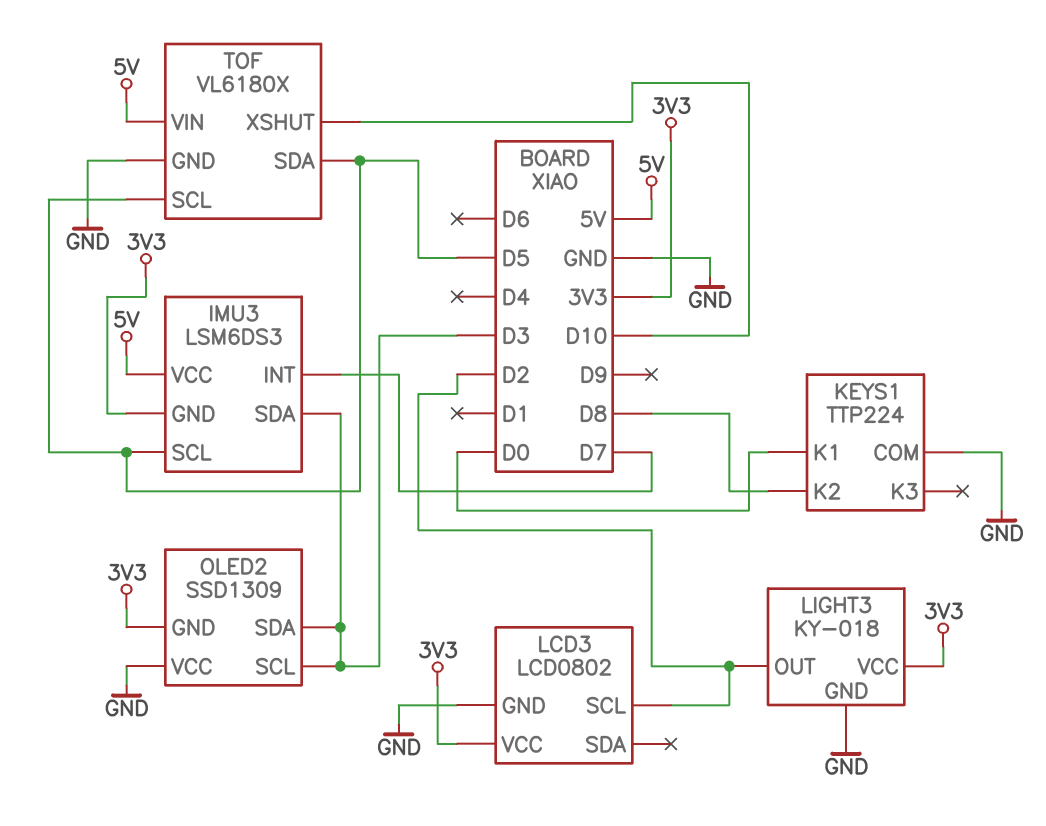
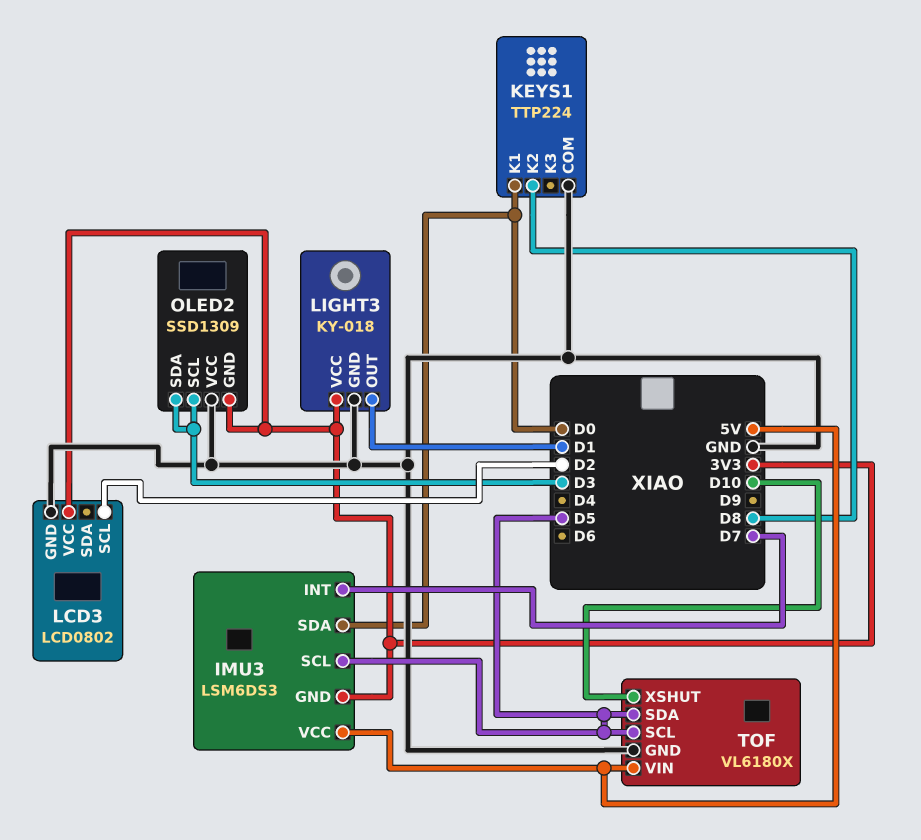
IMU3 pin SDA: D3 -> D0
LIGHT3 pin OUT: D2 -> D1

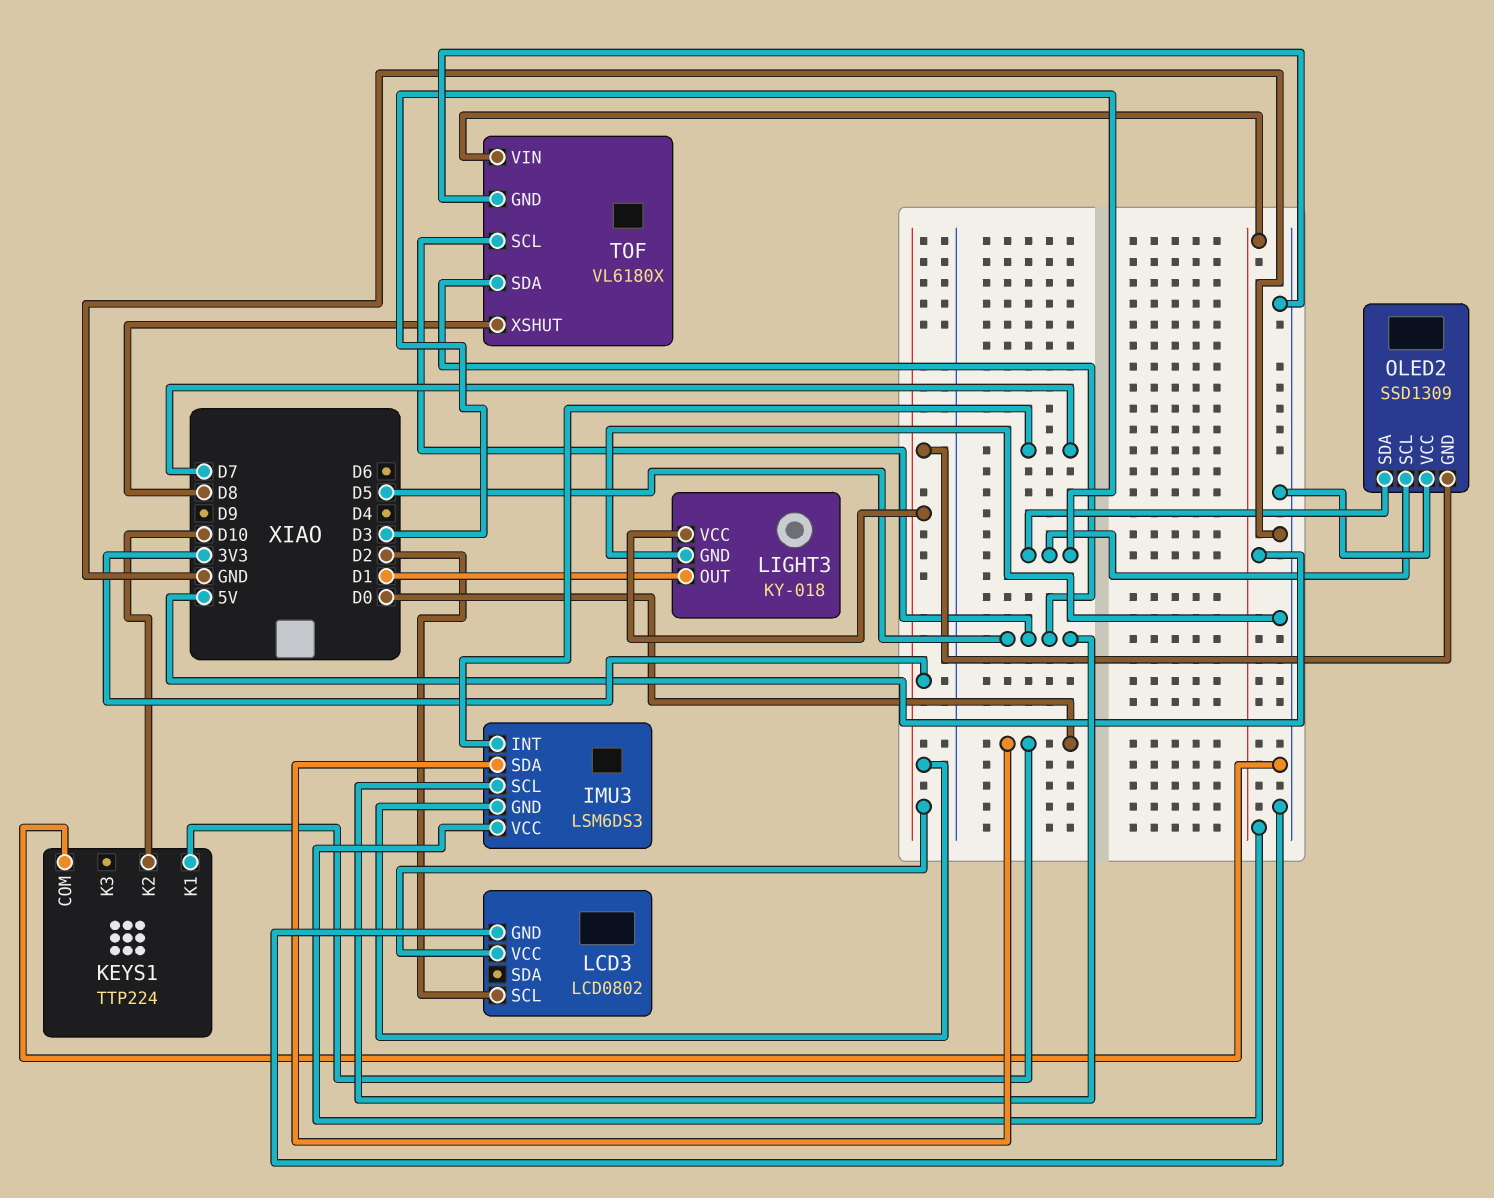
KEYS1 pin K2: D8 -> D10
TOF pin XSHUT: D10 -> D8

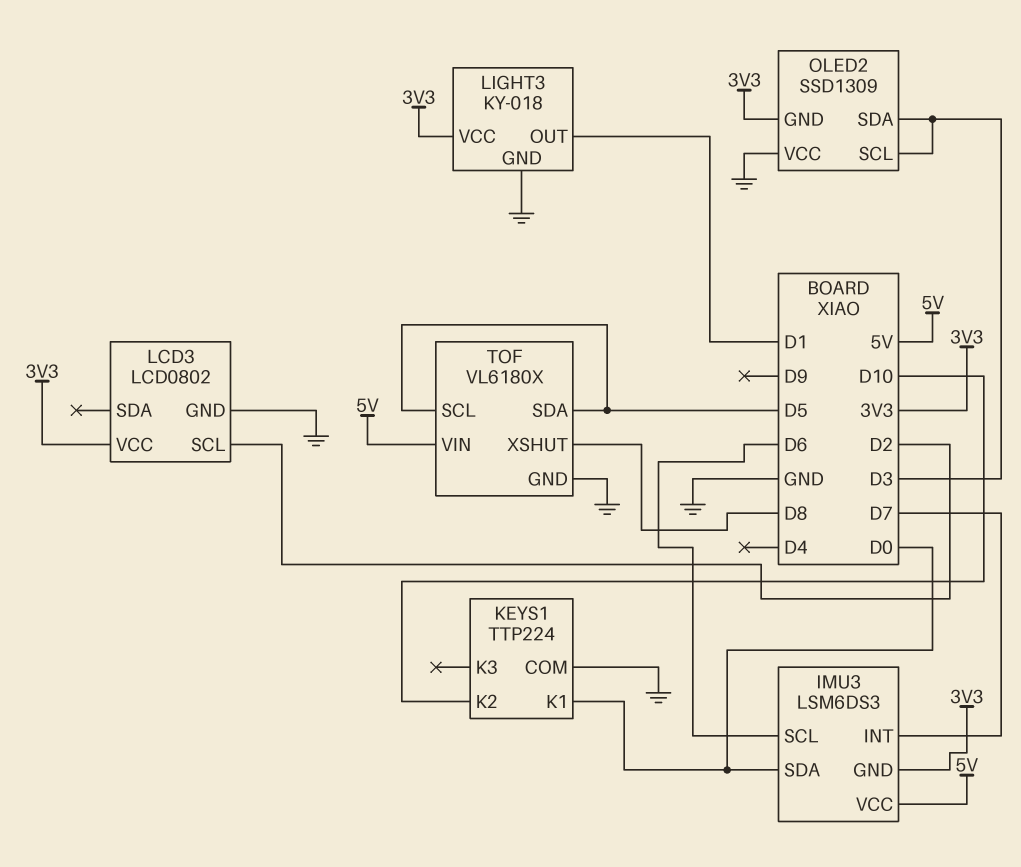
IMU3 pin SCL: D5 -> D6

